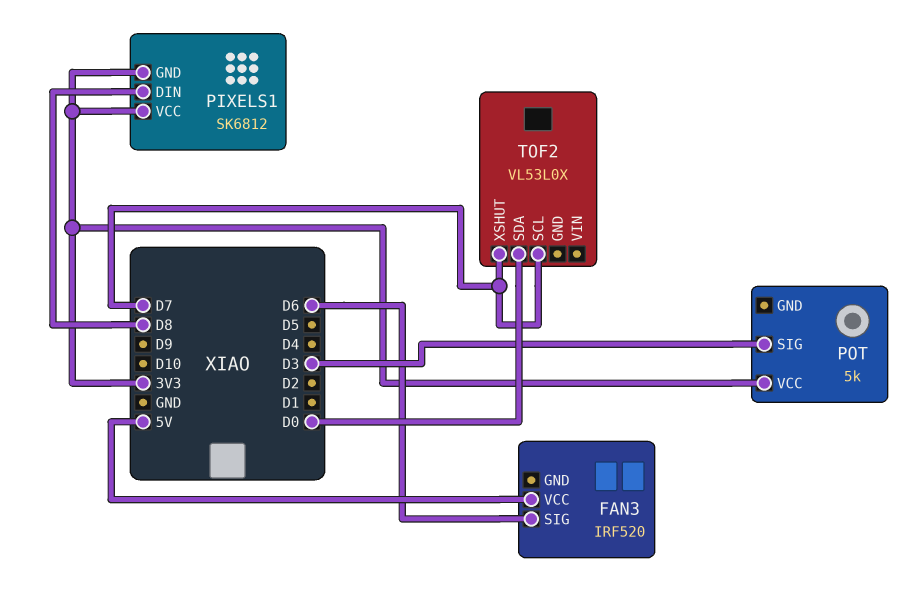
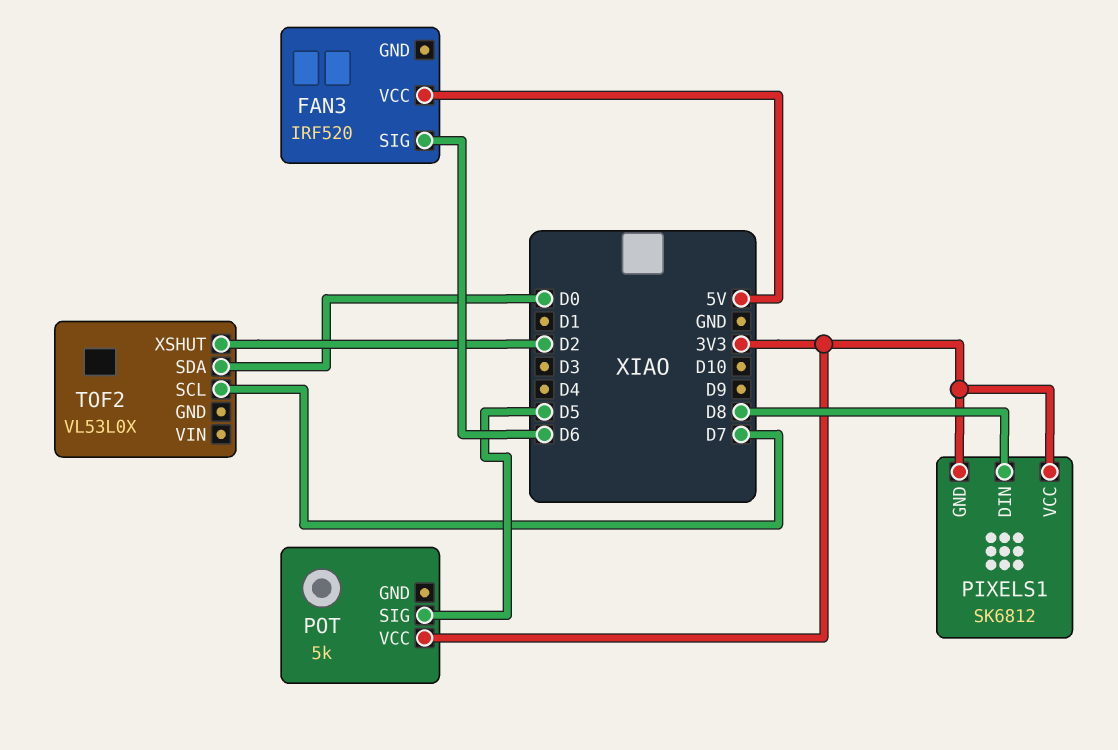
POT pin SIG: D3 -> D5
TOF2 pin XSHUT: D7 -> D2

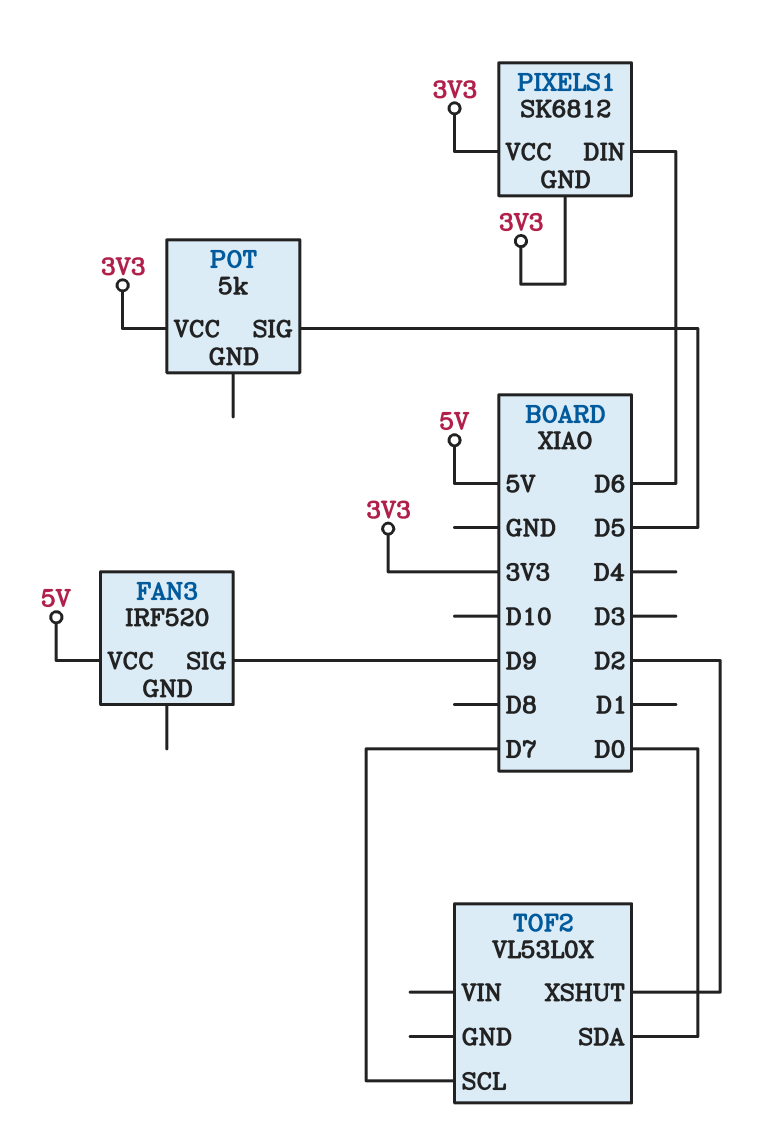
FAN3 pin SIG: D6 -> D9
PIXELS1 pin DIN: D8 -> D6

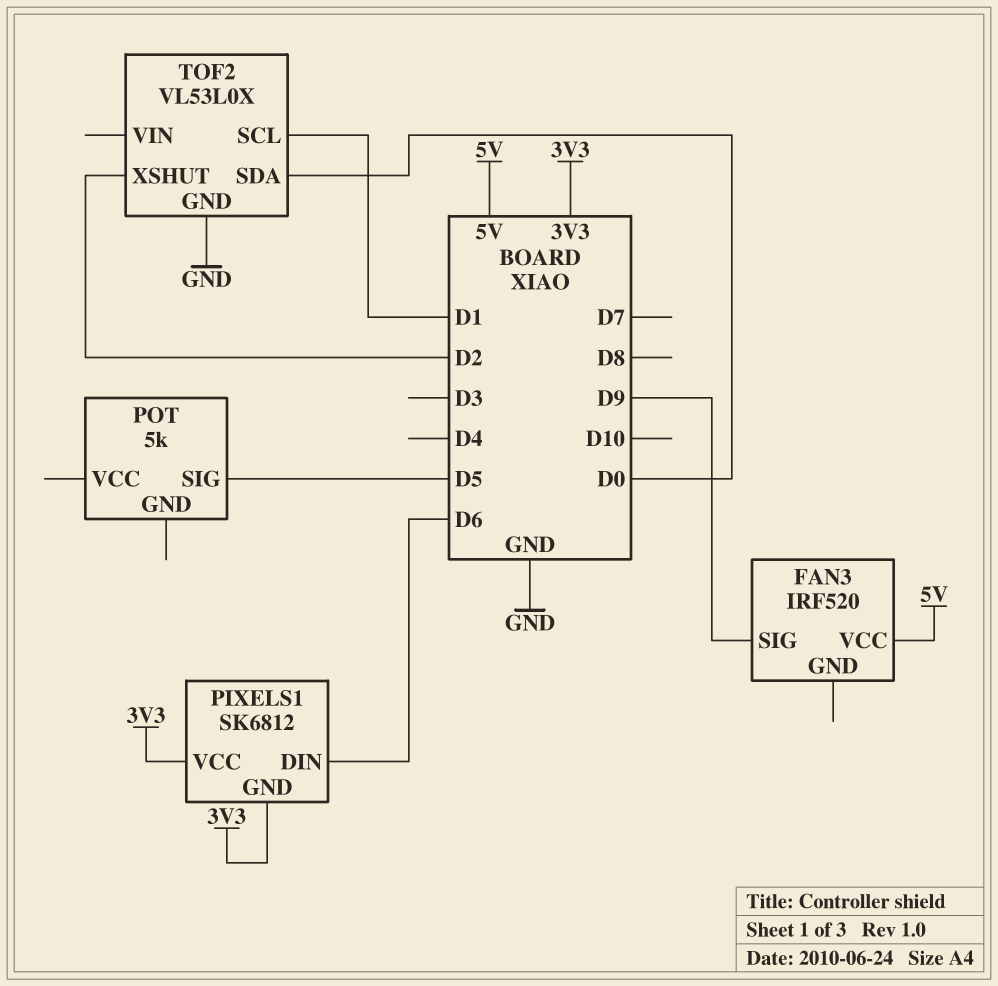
POT pin VCC: 3V3 -> none
TOF2 pin GND: none -> GND
TOF2 pin SCL: D7 -> D1

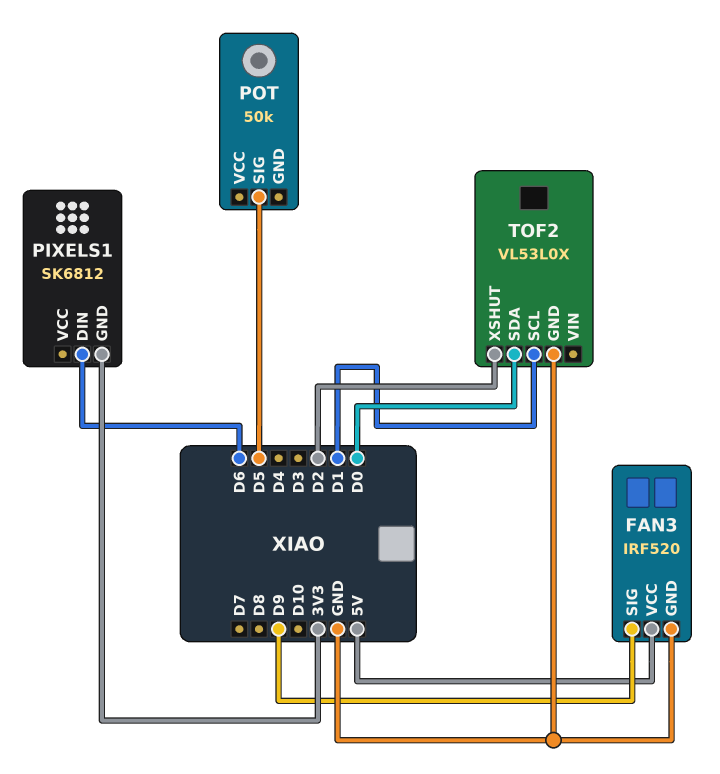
FAN3 pin GND: none -> GND
PIXELS1 pin VCC: 3V3 -> none
POT: 5k -> 50k

